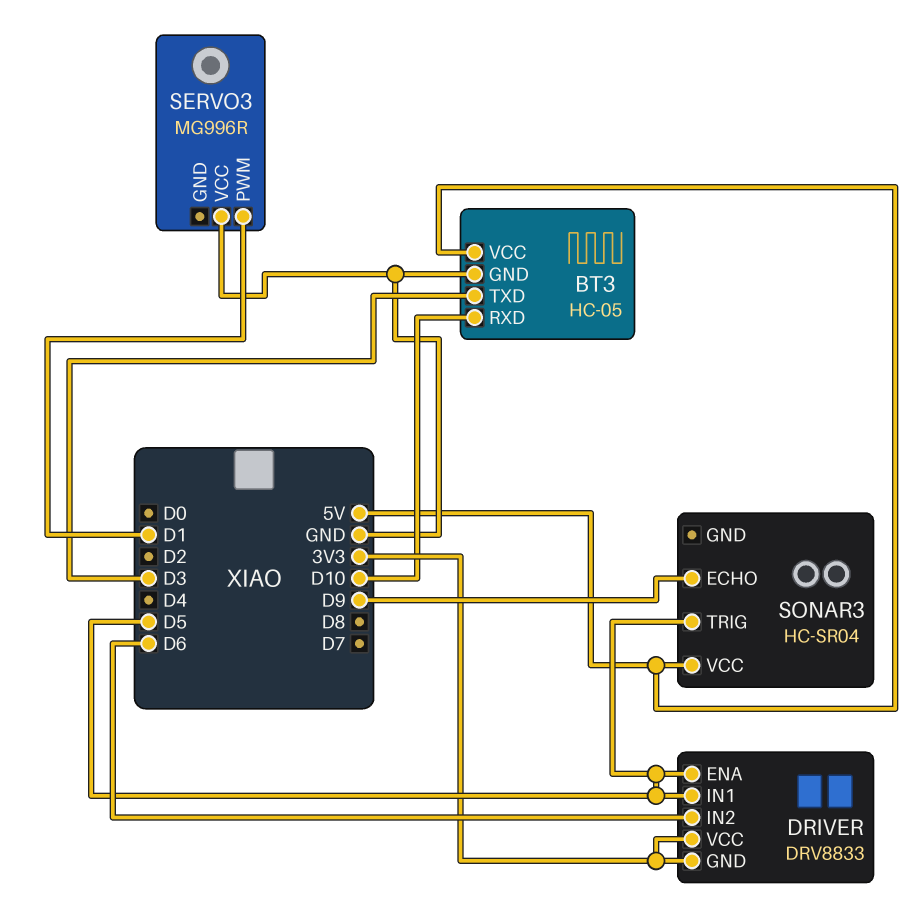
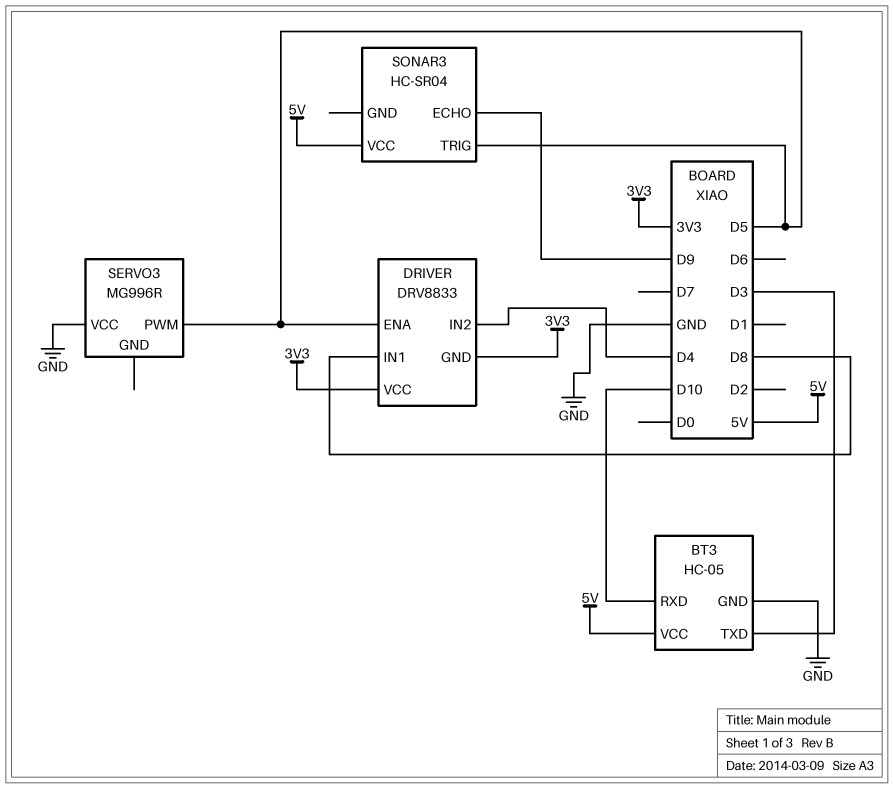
DRIVER pin IN1: D5 -> D8
DRIVER pin IN2: D6 -> D4
SERVO3 pin PWM: D1 -> D5

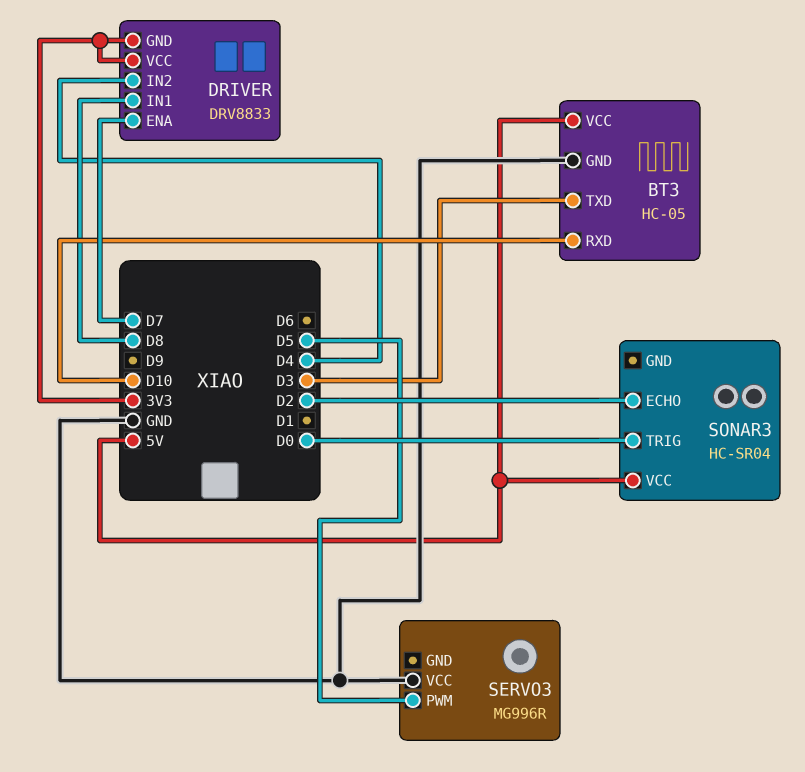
DRIVER pin ENA: D5 -> D7
SONAR3 pin ECHO: D9 -> D2
SONAR3 pin TRIG: D5 -> D0

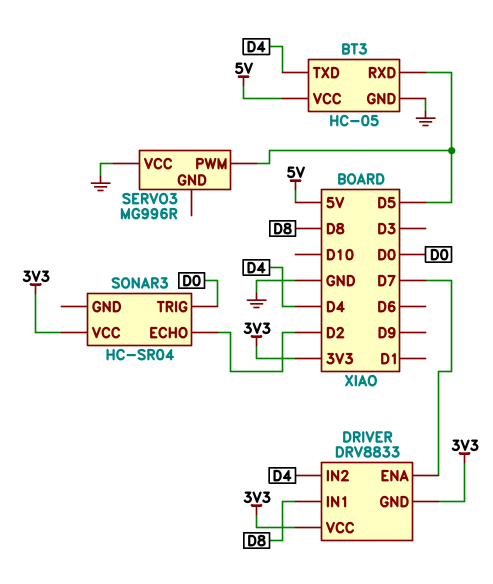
BT3 pin RXD: D10 -> D5
BT3 pin TXD: D3 -> D4
SONAR3 pin VCC: 5V -> 3V3

